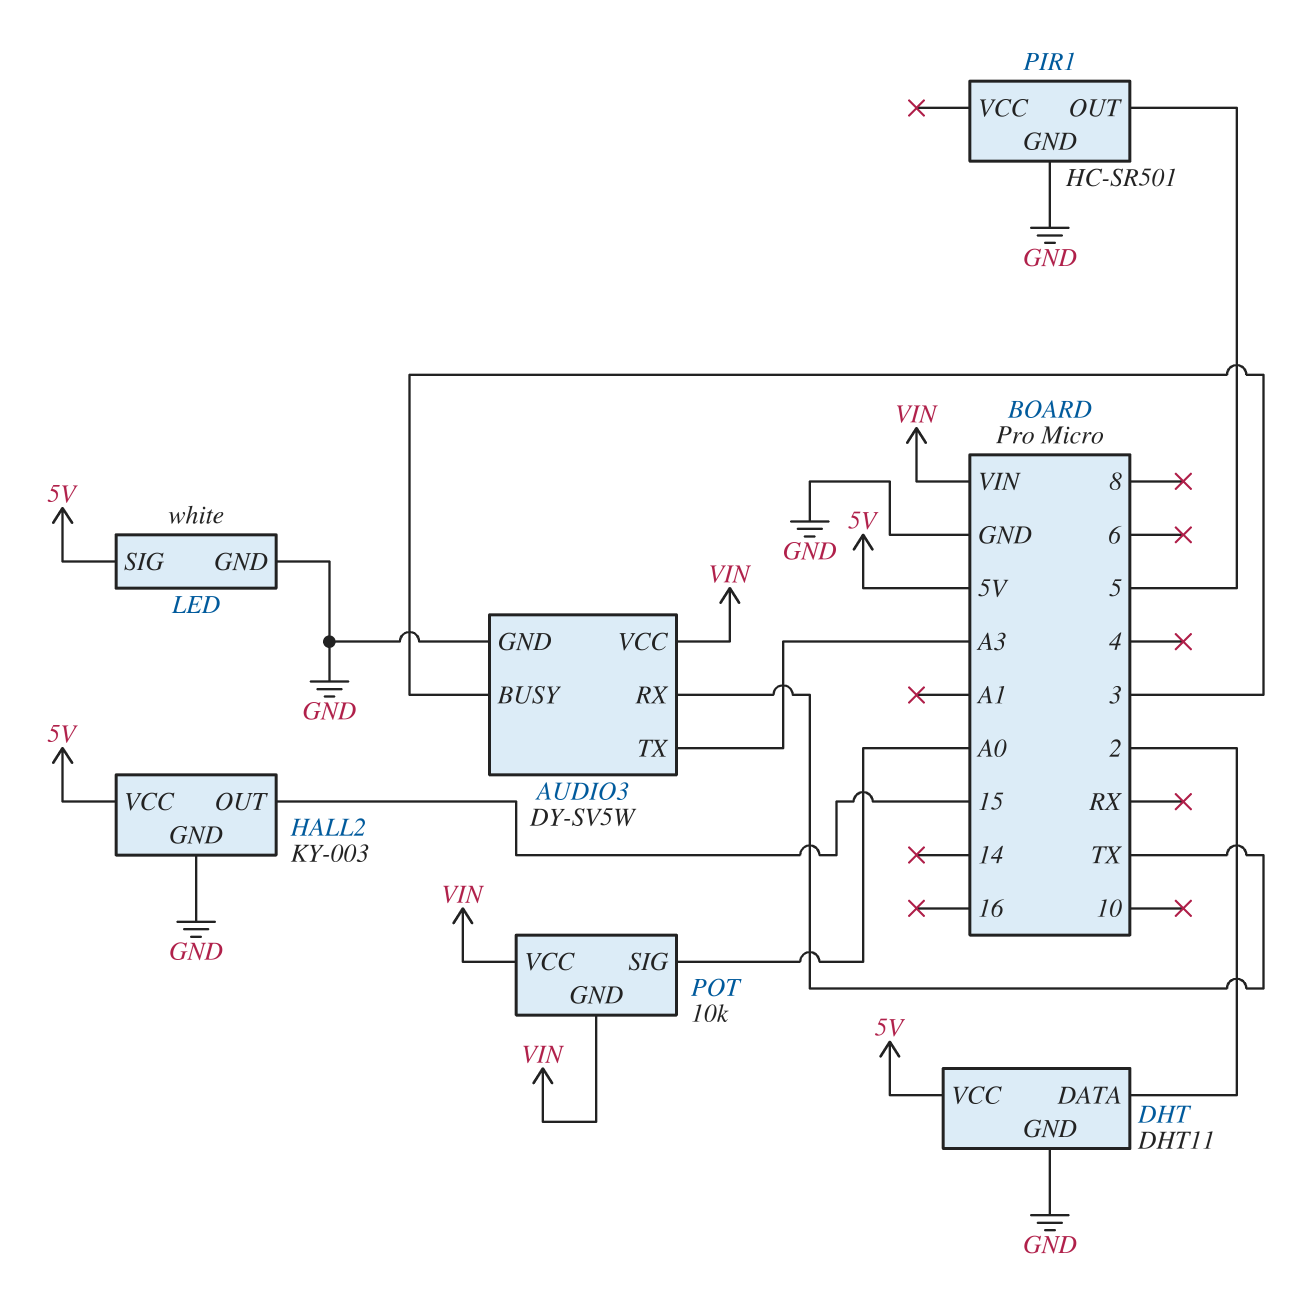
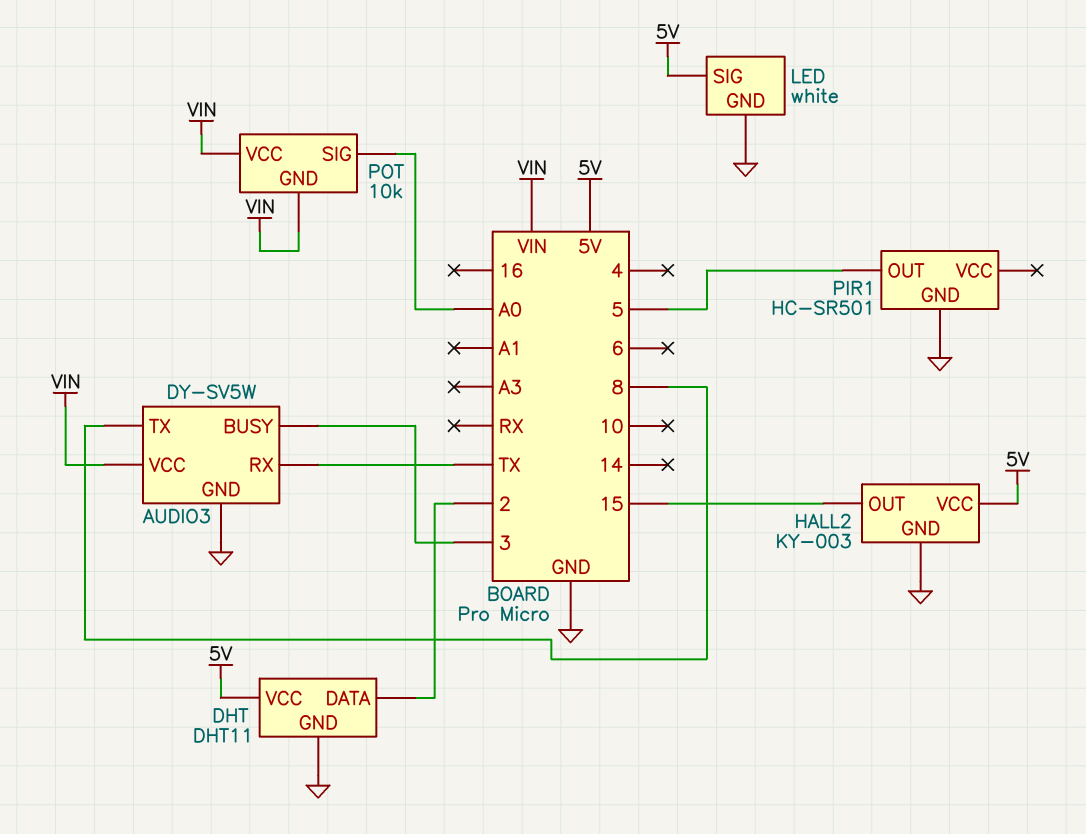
AUDIO3 pin TX: A3 -> 8

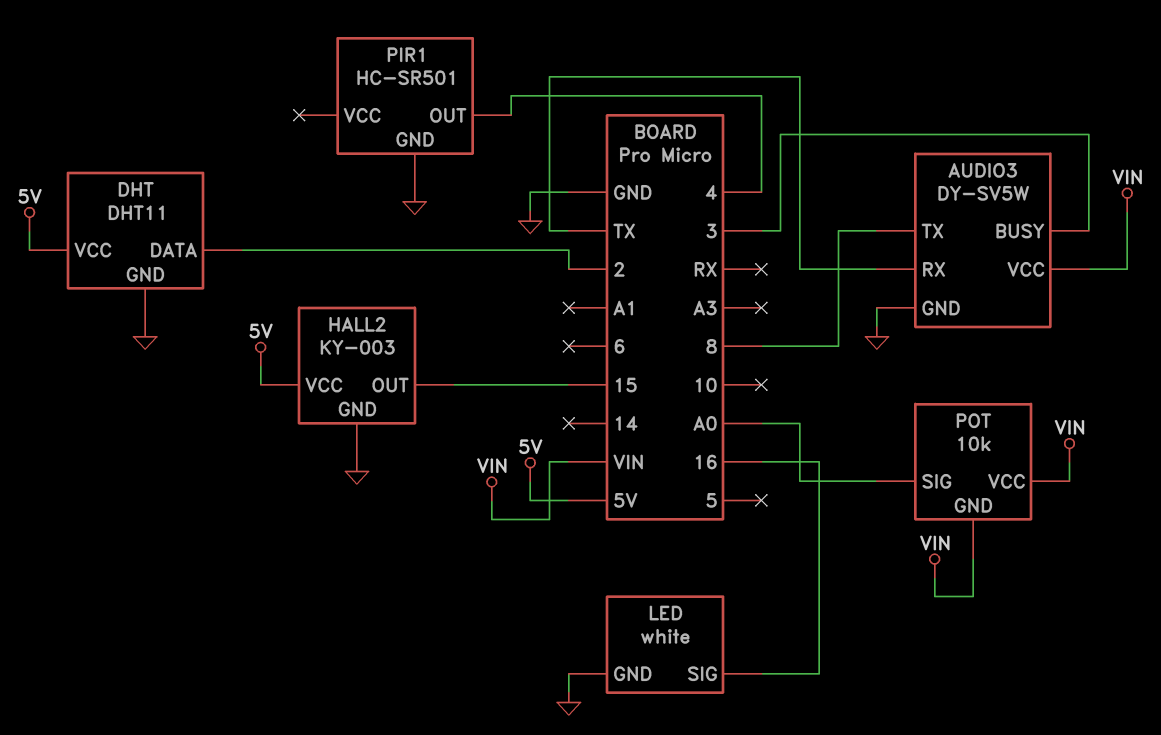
LED pin SIG: 5V -> 16
PIR1 pin OUT: 5 -> 4

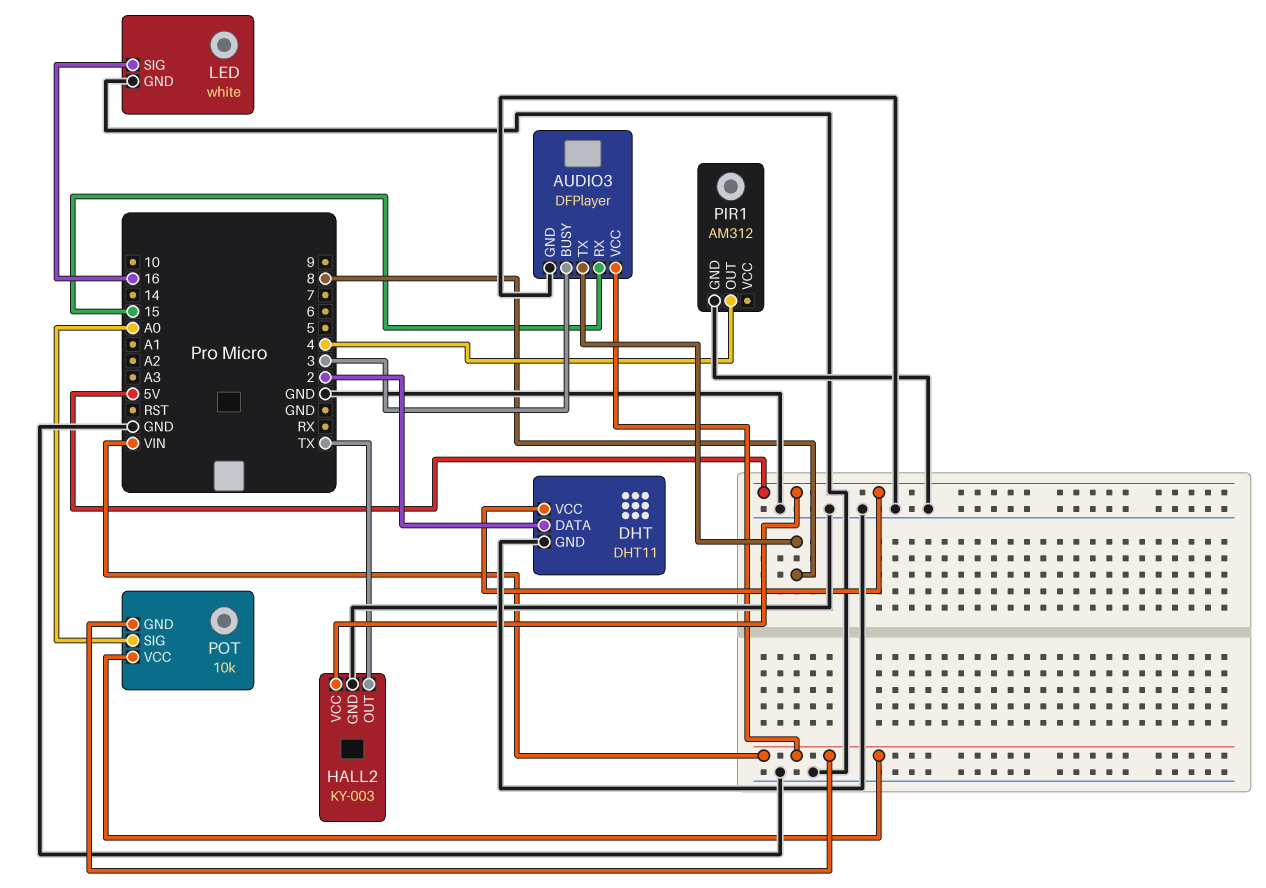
AUDIO3: DY-SV5W -> DFPlayer
AUDIO3 pin RX: TX -> 15
HALL2 pin OUT: 15 -> TX
PIR1: HC-SR501 -> AM312

